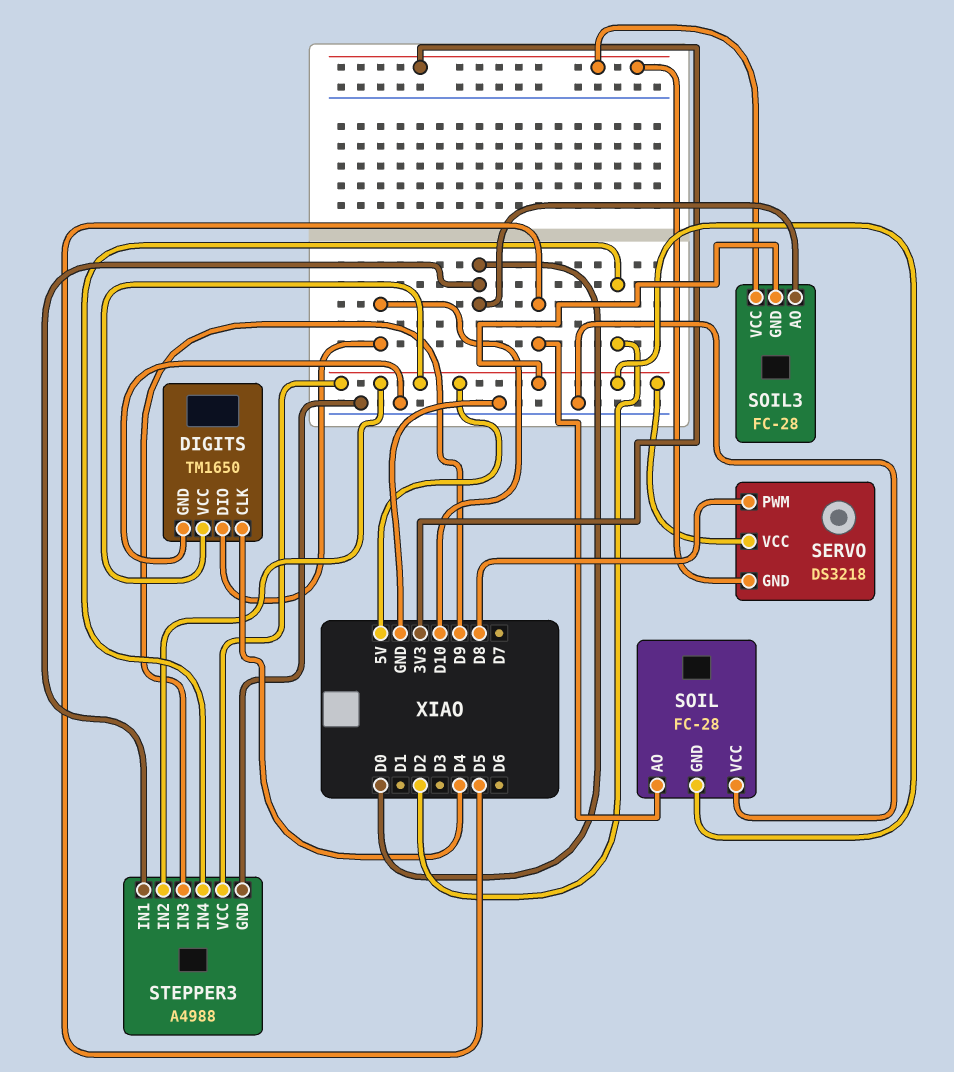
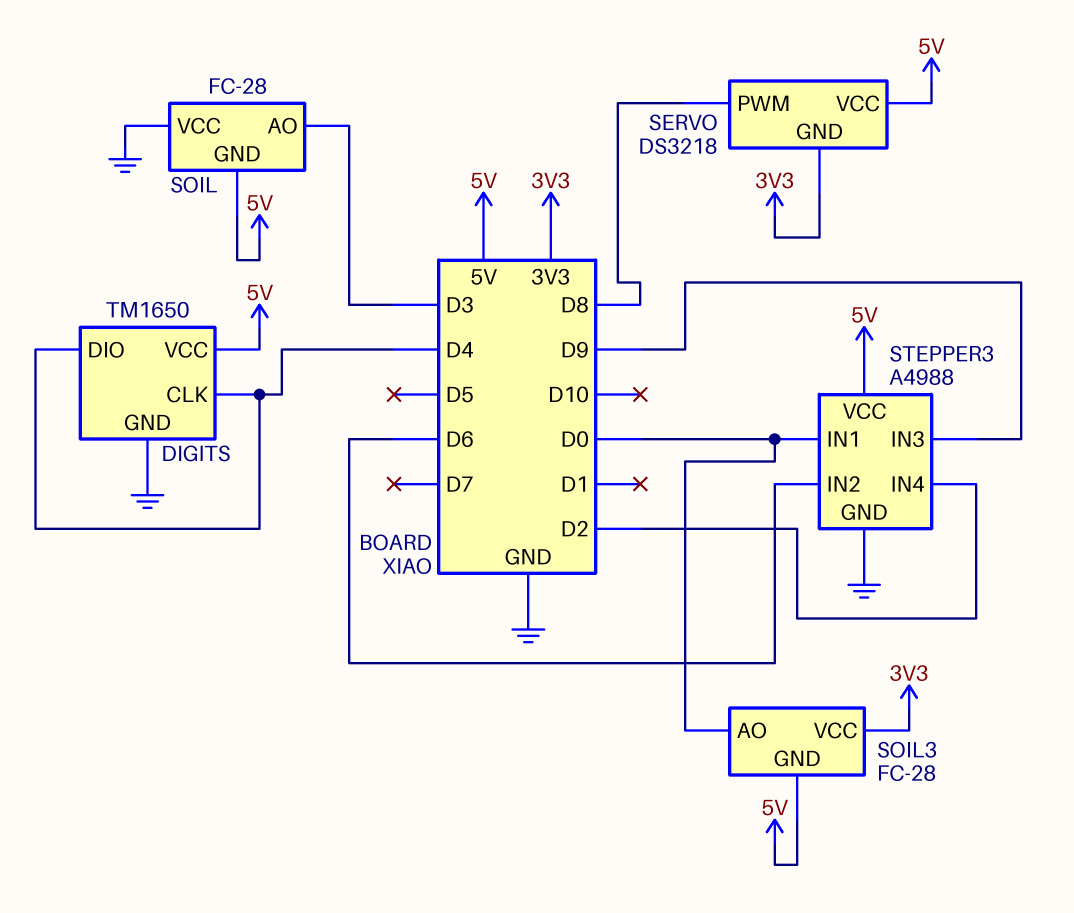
DIGITS pin DIO: D10 -> D4
SOIL pin AO: D5 -> D3
STEPPER3 pin IN2: 5V -> D6

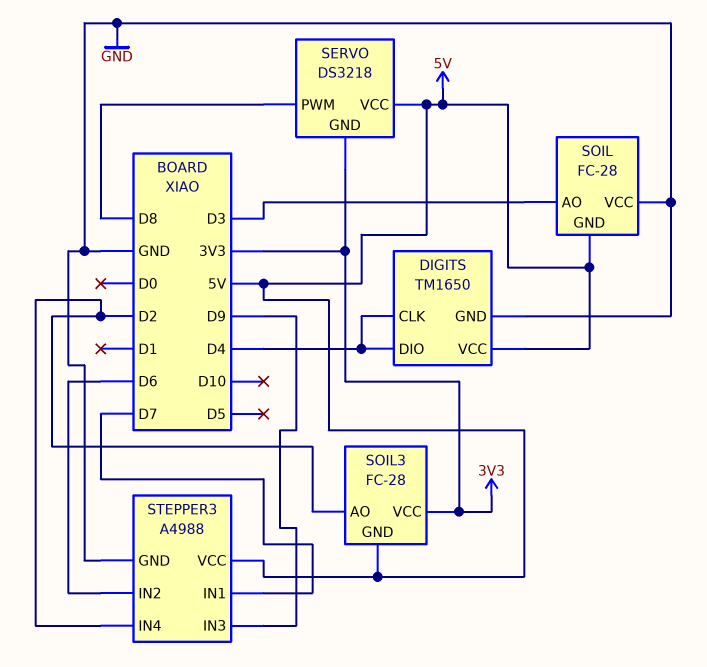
SOIL3 pin AO: D0 -> D2
STEPPER3 pin IN1: D0 -> D7

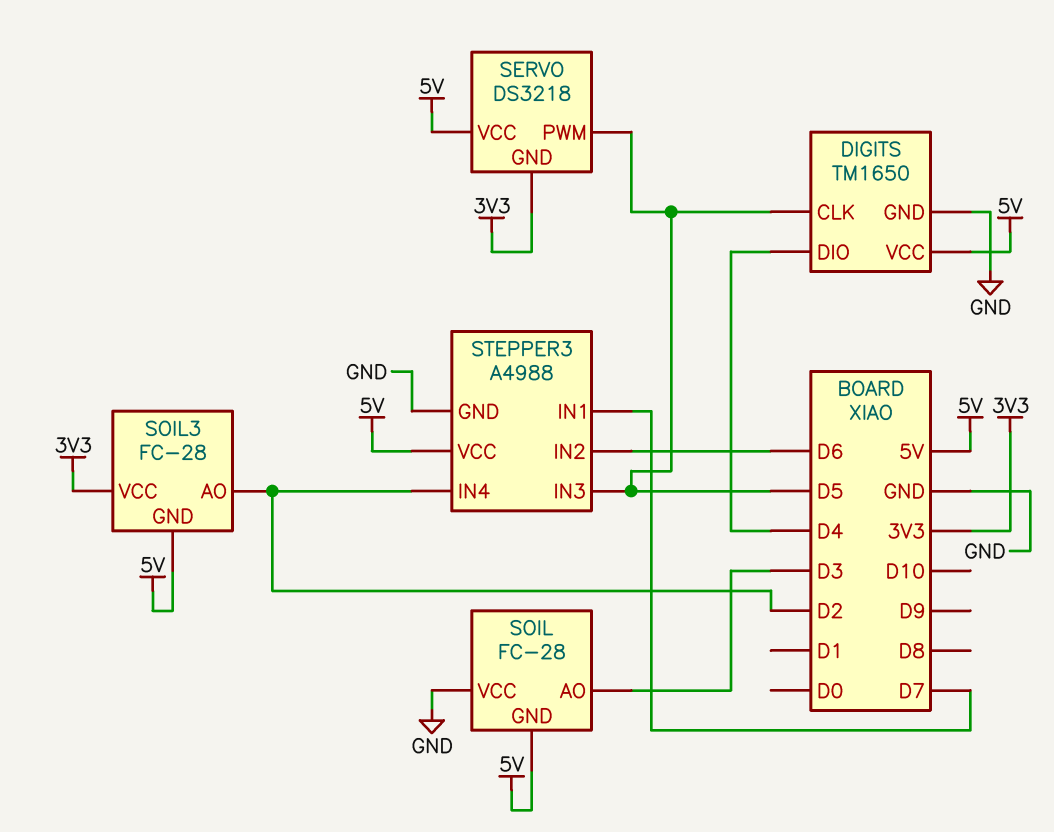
DIGITS pin CLK: D4 -> D5
SERVO pin PWM: D8 -> D5
STEPPER3 pin IN3: D9 -> D5

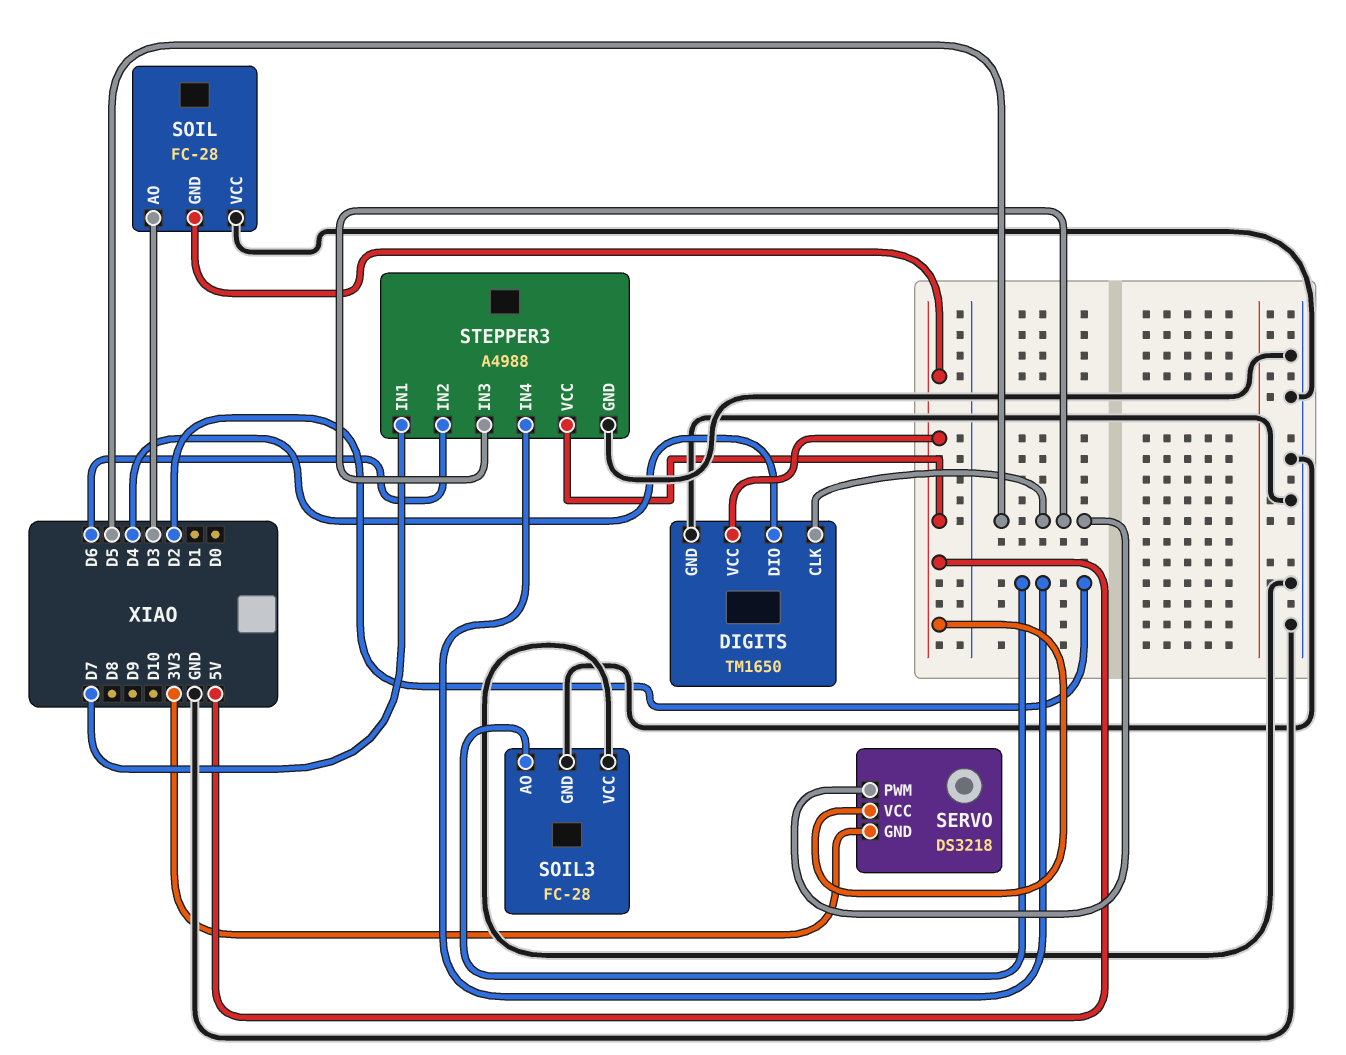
SOIL3 pin GND: 5V -> GND
SOIL3 pin VCC: 3V3 -> GND

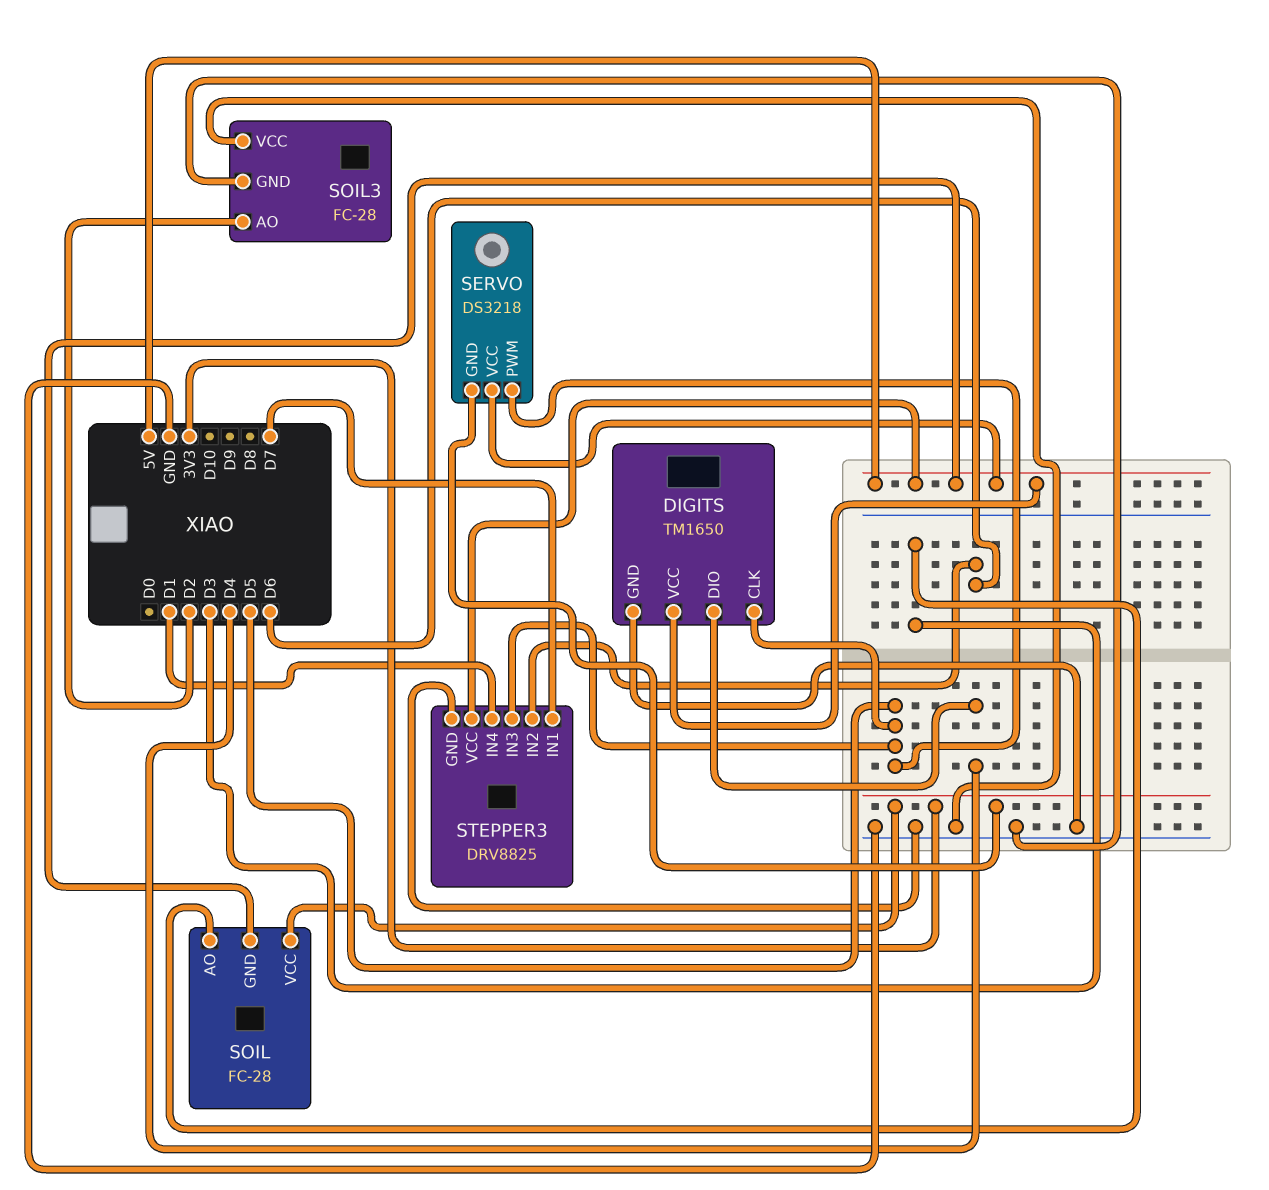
SOIL pin VCC: GND -> 3V3
STEPPER3: A4988 -> DRV8825
STEPPER3 pin IN4: D2 -> D1

